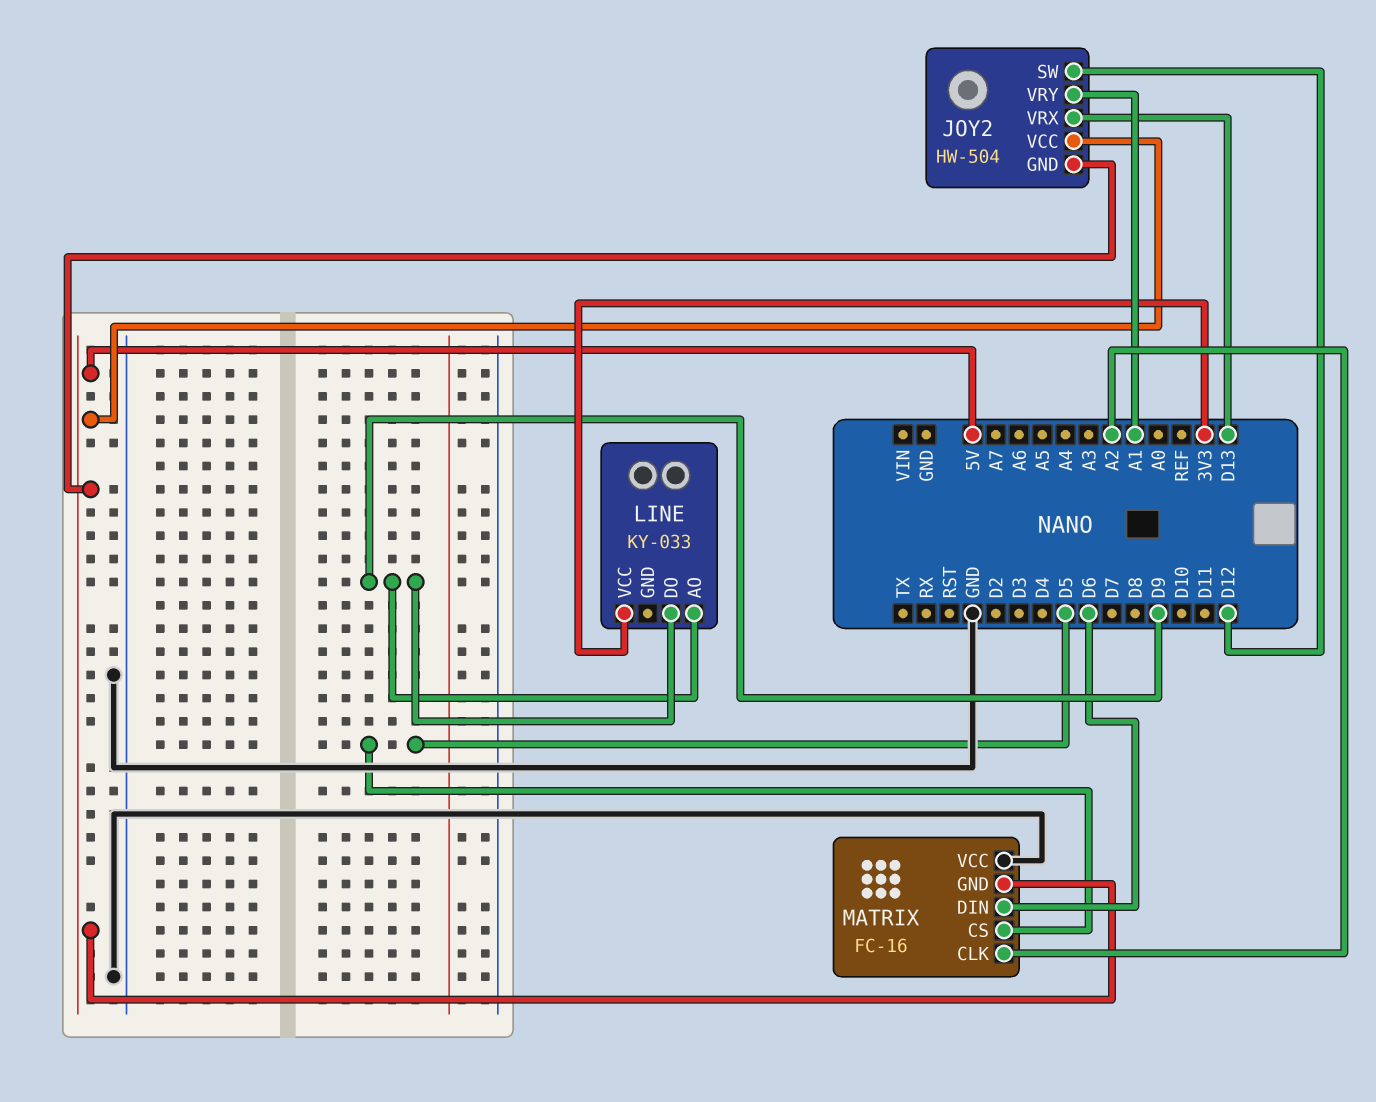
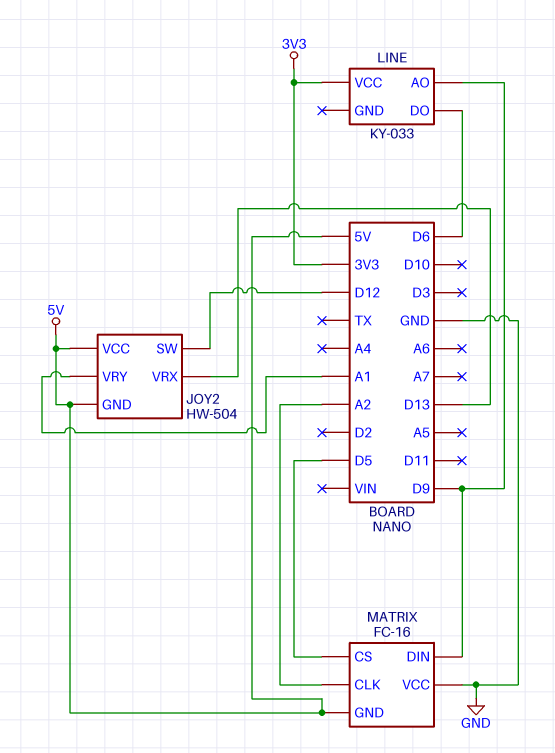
LINE pin DO: D9 -> D6
MATRIX pin DIN: D6 -> D9

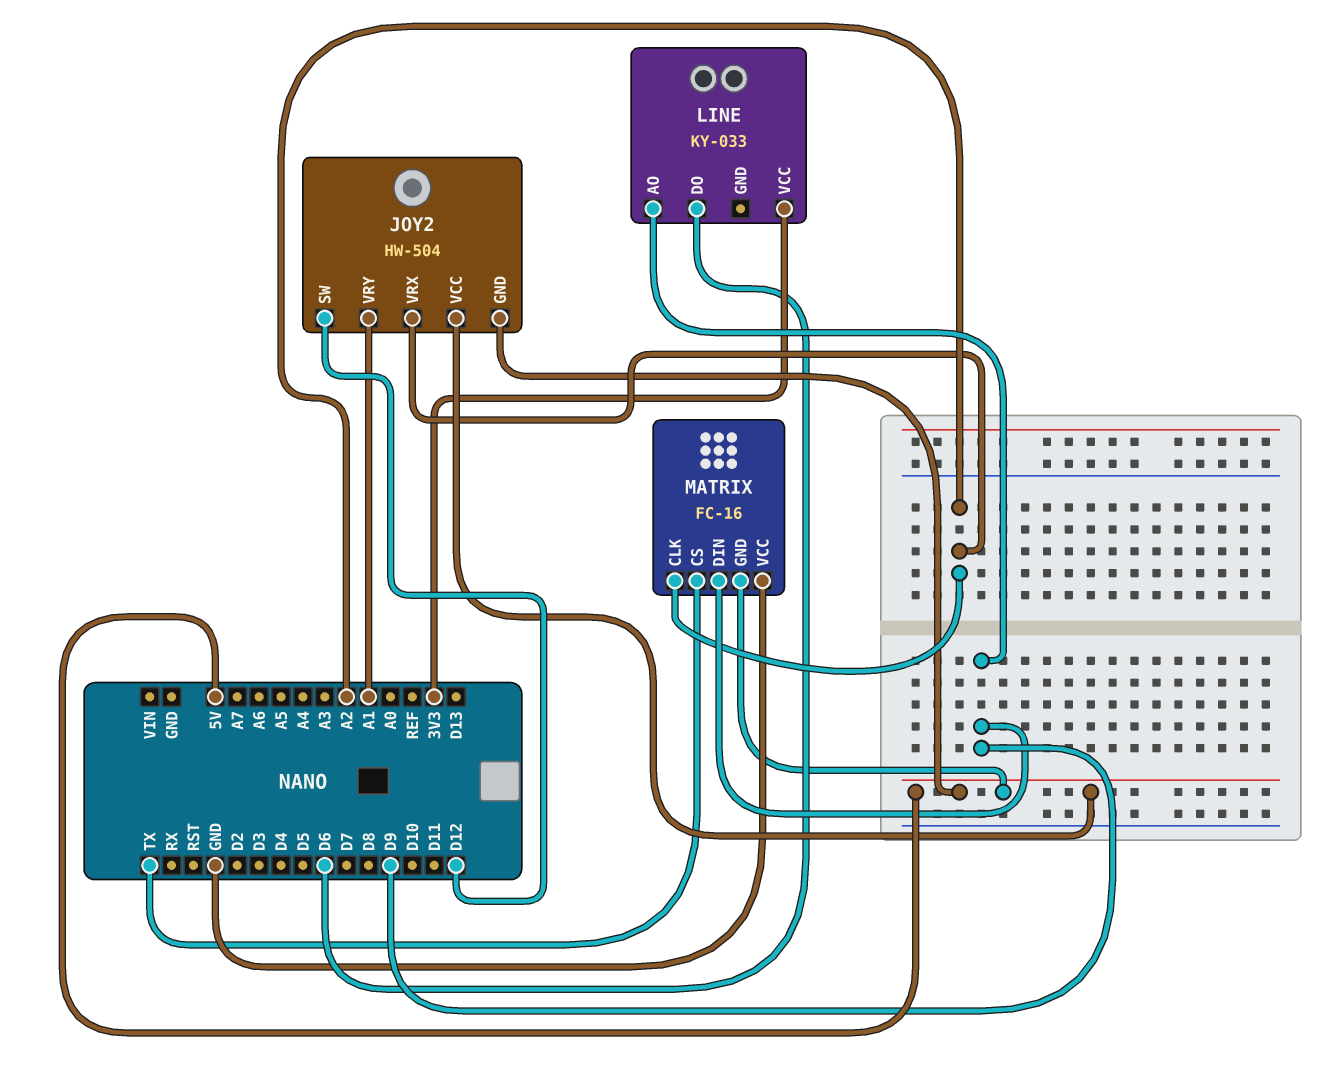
JOY2 pin VRX: D13 -> A2
MATRIX pin CS: D5 -> TX

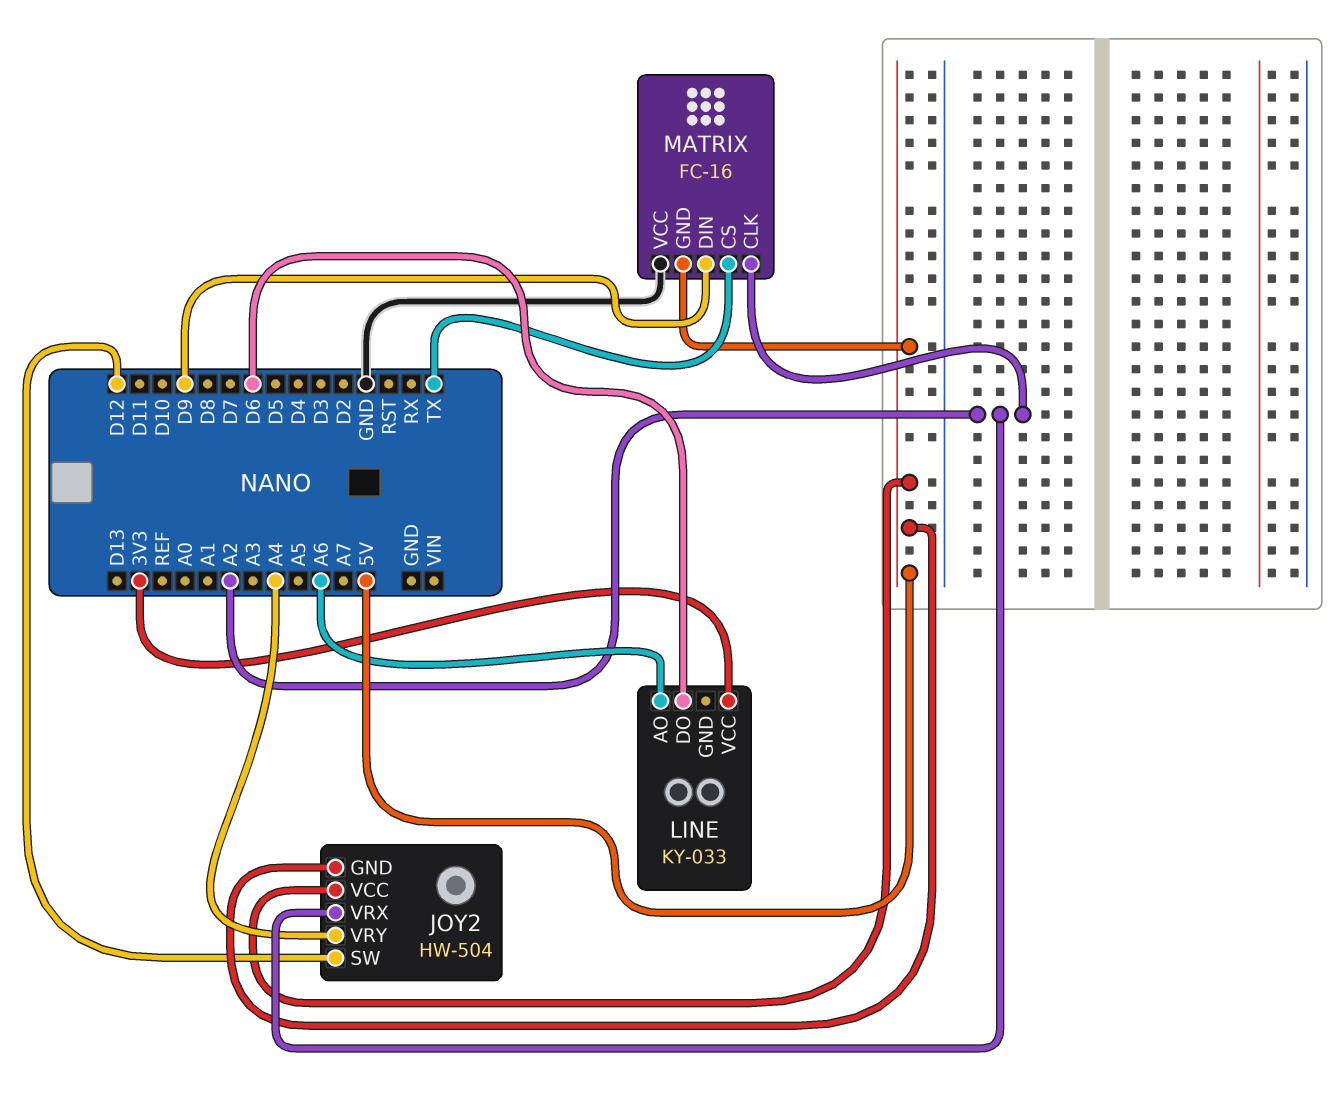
JOY2 pin VRY: A1 -> A4
LINE pin AO: D9 -> A6

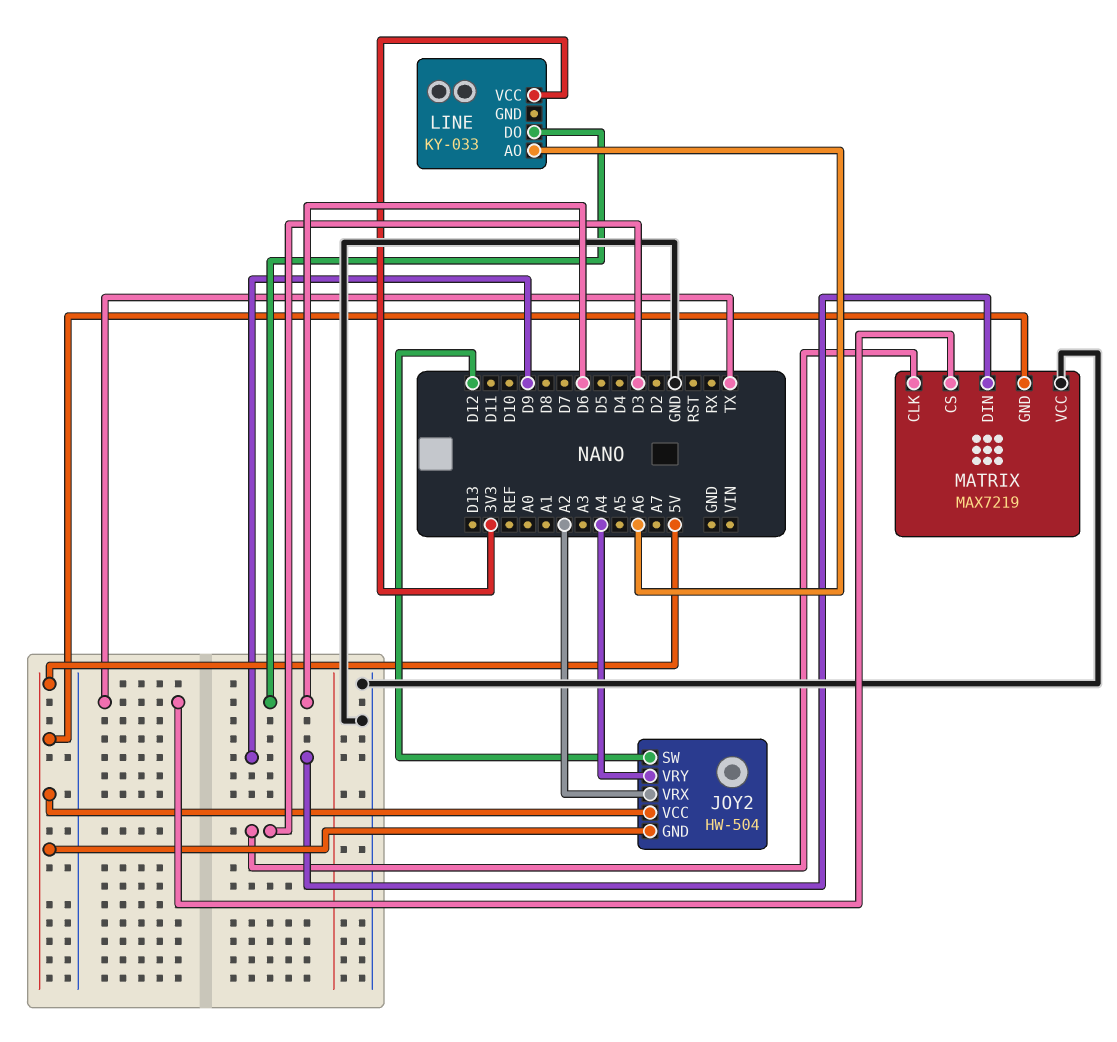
MATRIX: FC-16 -> MAX7219
MATRIX pin CLK: A2 -> D3

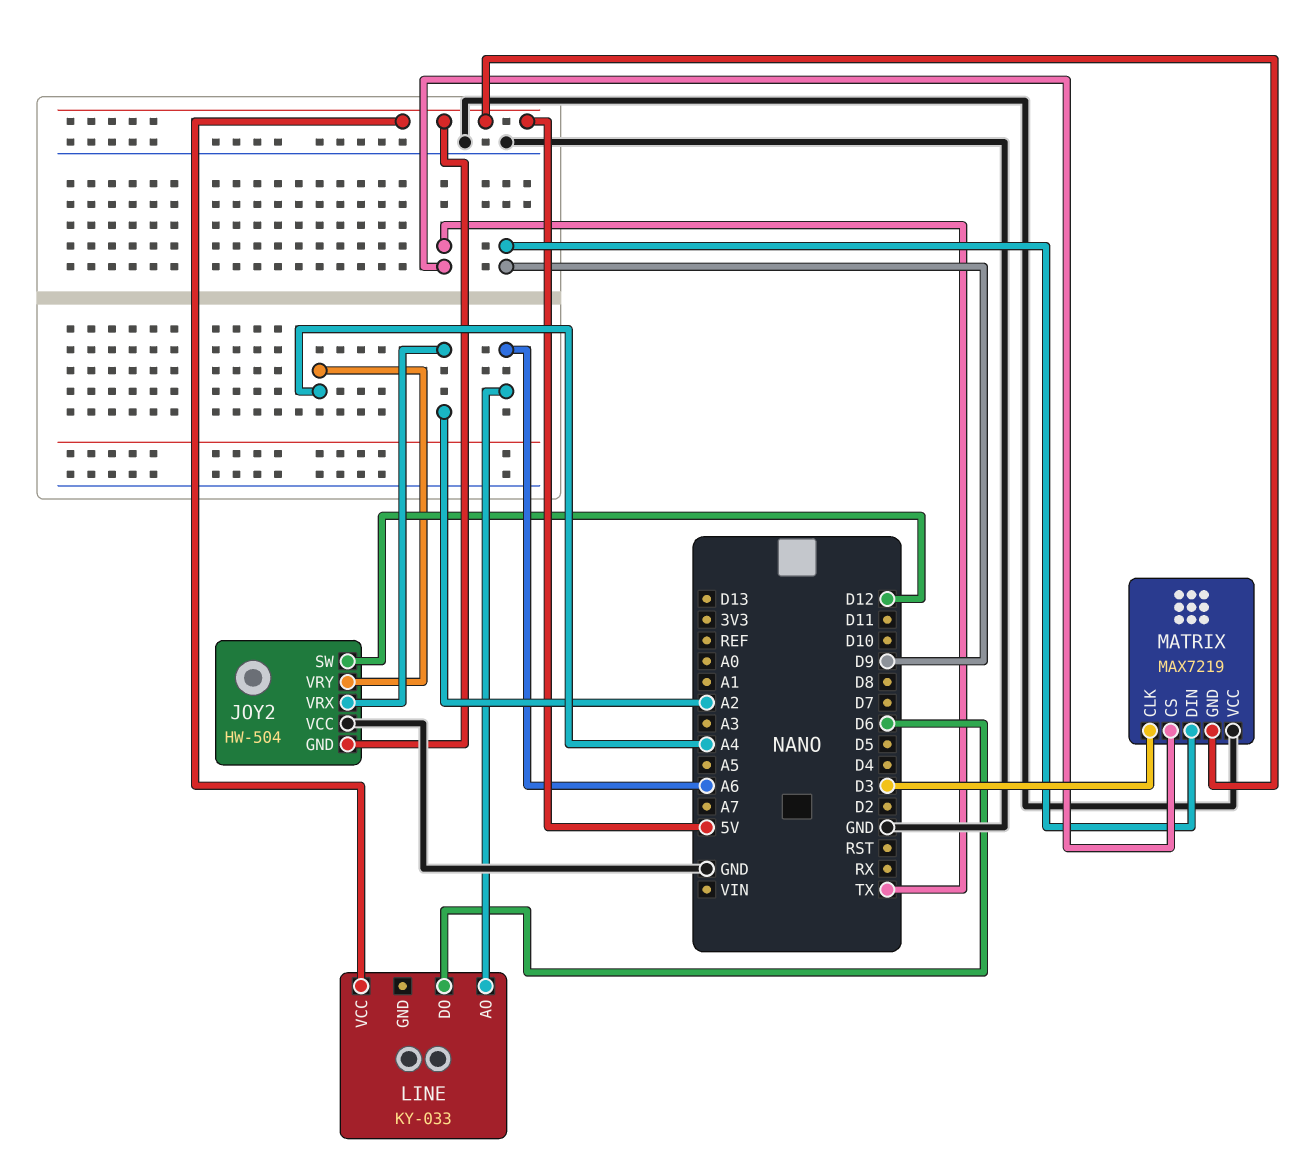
JOY2 pin VCC: 5V -> GND
LINE pin VCC: 3V3 -> 5V

